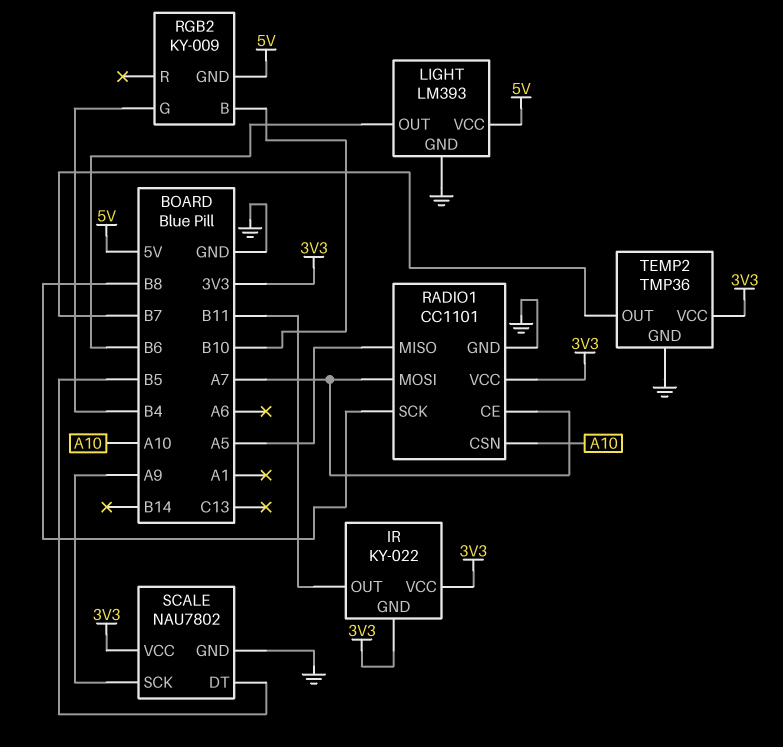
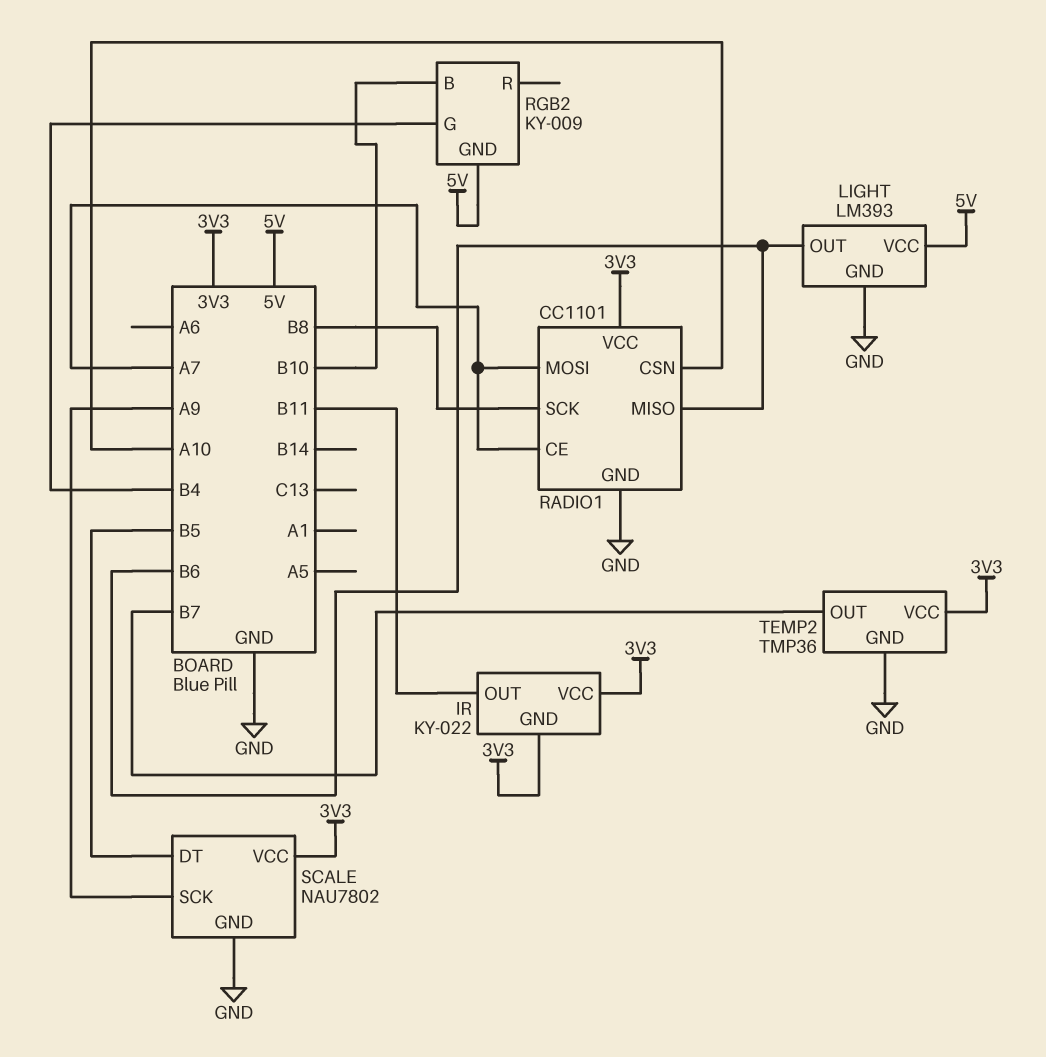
RADIO1 pin MISO: A5 -> B6

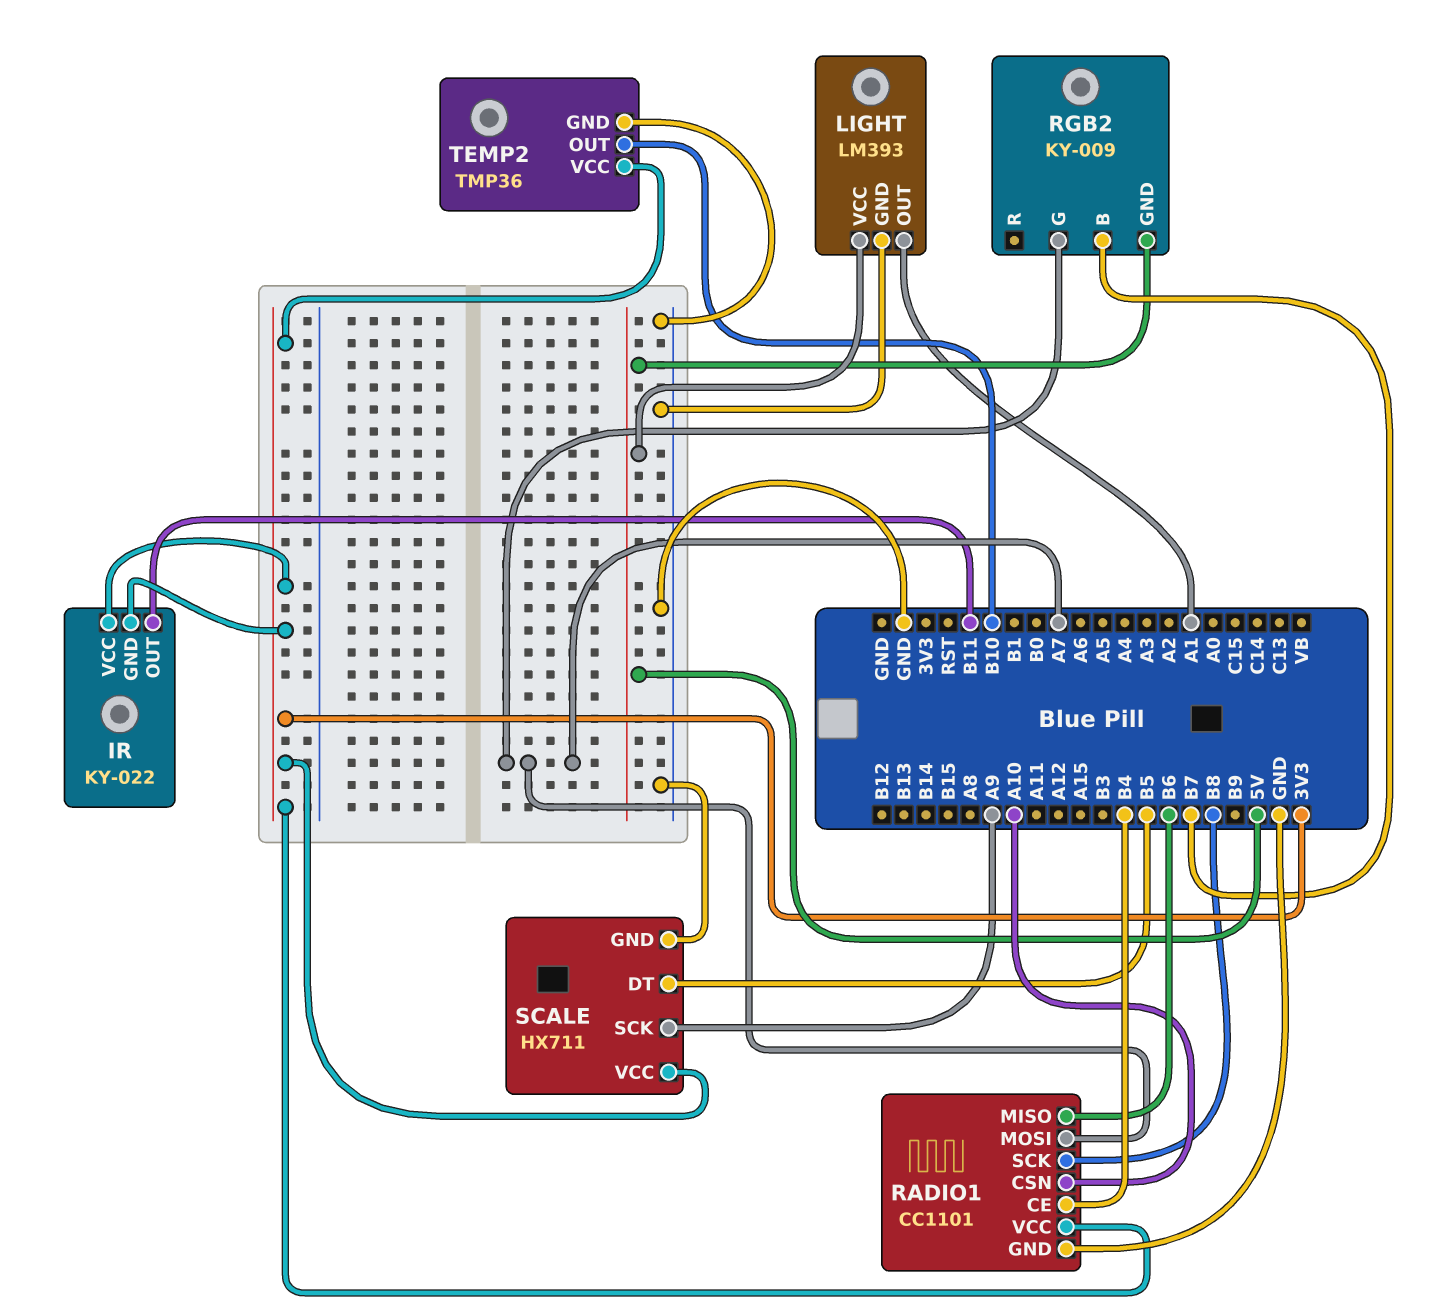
LIGHT pin OUT: B6 -> A1
RADIO1 pin CE: A7 -> B4
RGB2 pin B: B10 -> B7
RGB2 pin G: B4 -> A7
SCALE: NAU7802 -> HX711
TEMP2 pin OUT: B7 -> B10

